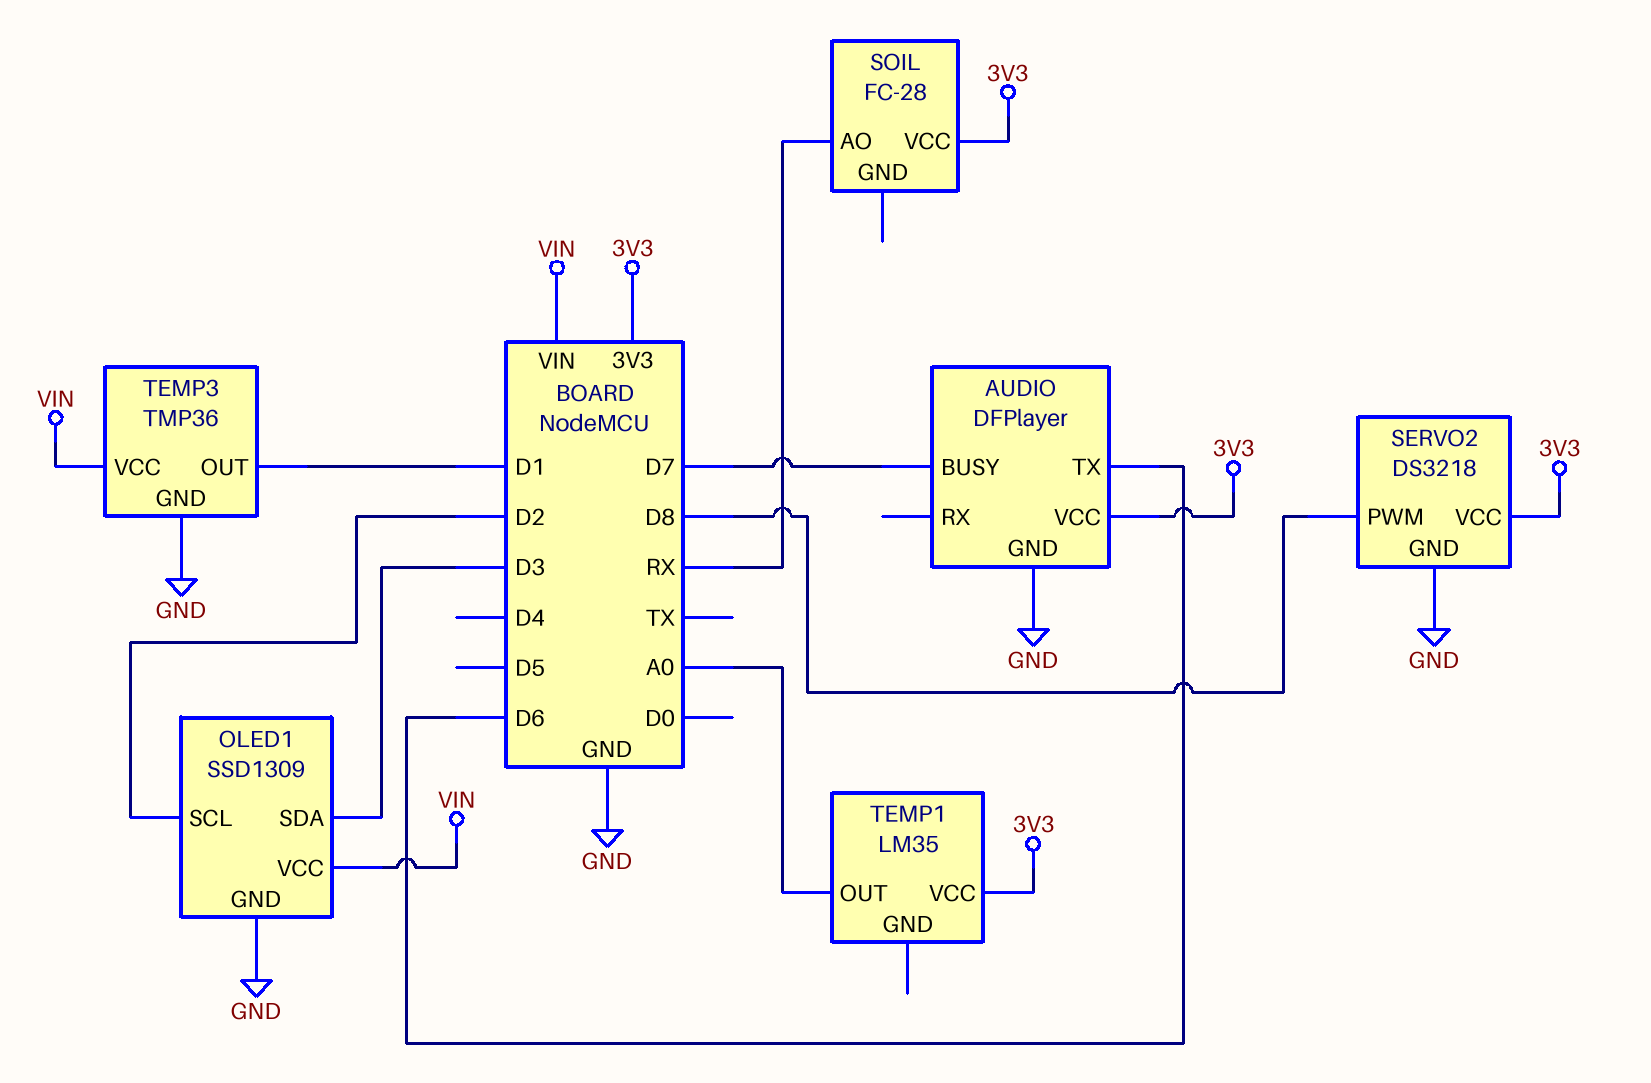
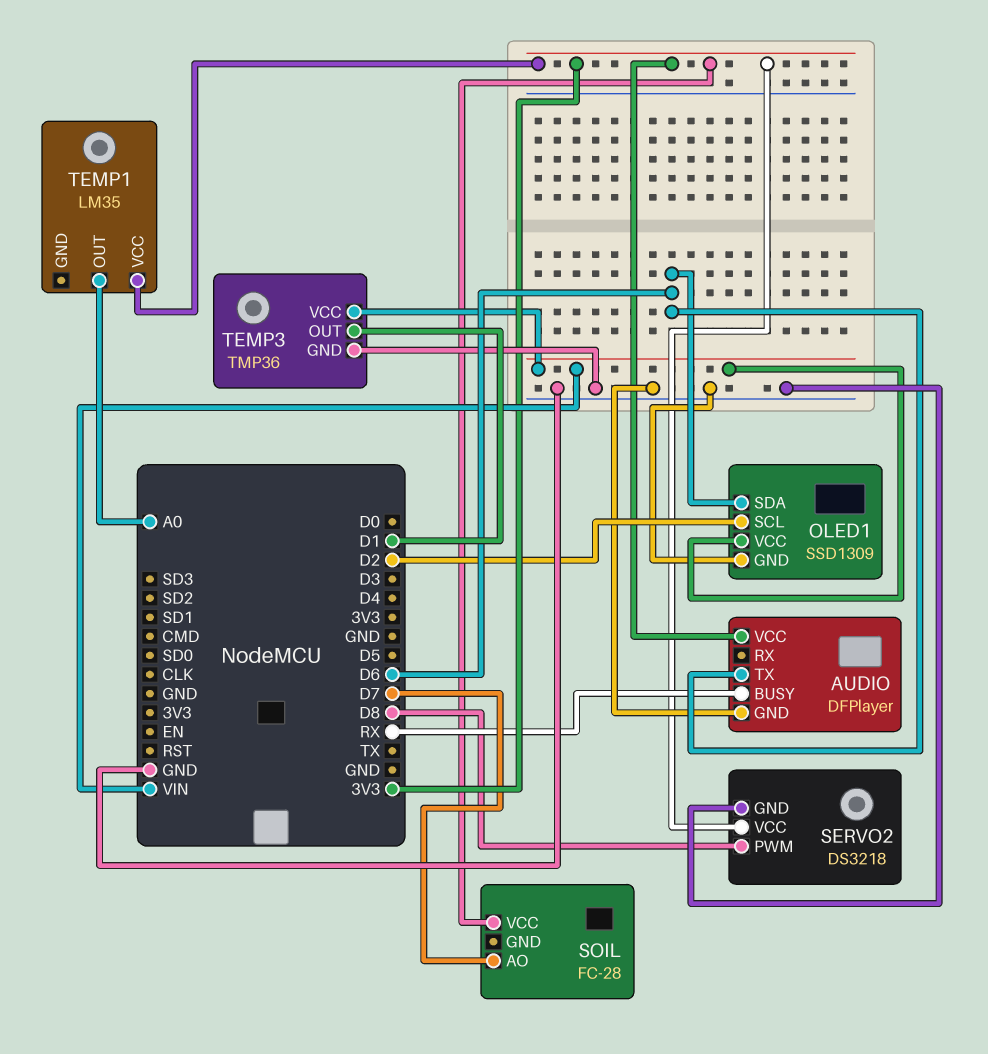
AUDIO pin BUSY: D7 -> RX
OLED1 pin SDA: D3 -> D6
SOIL pin AO: RX -> D7

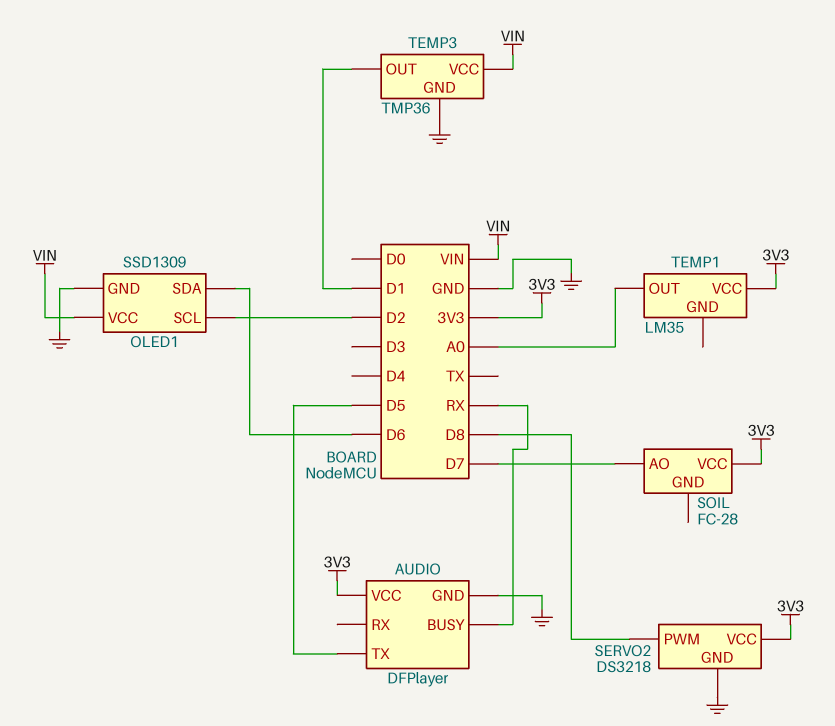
AUDIO pin TX: D6 -> D5

